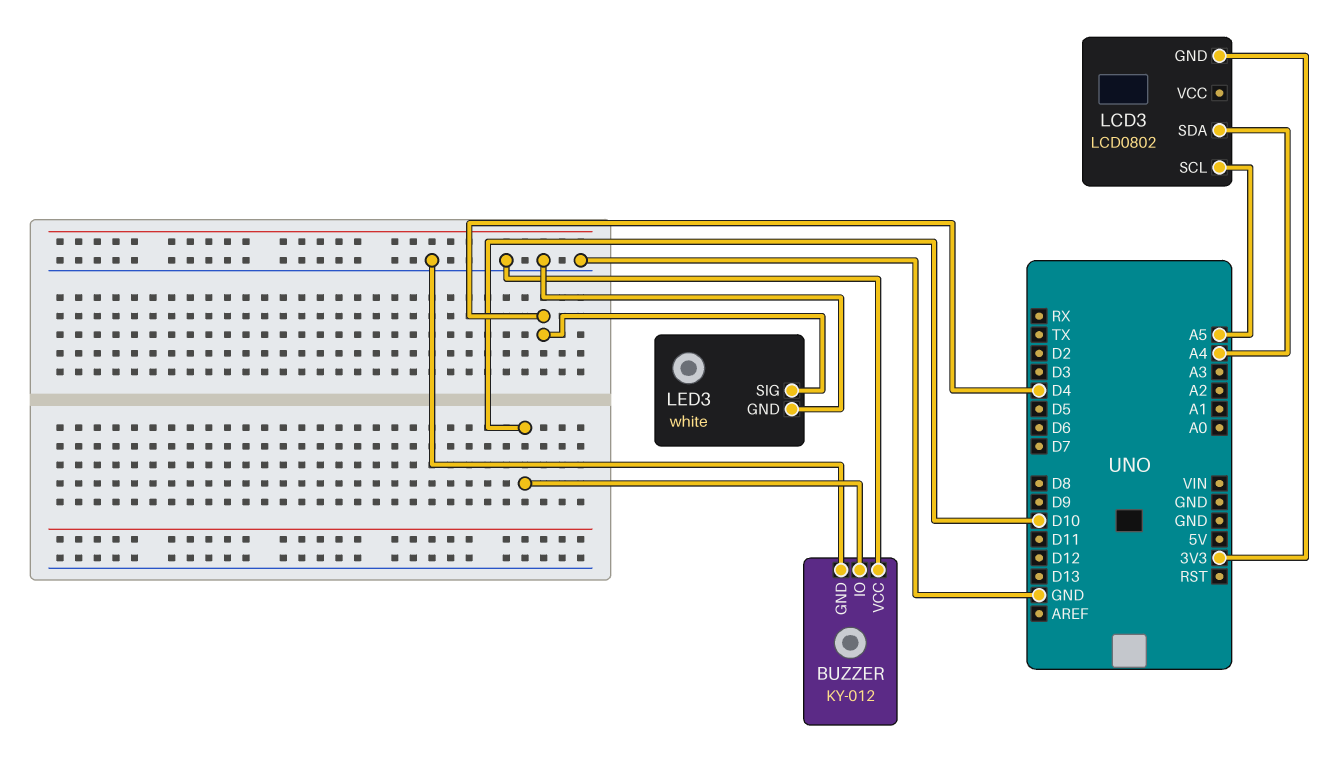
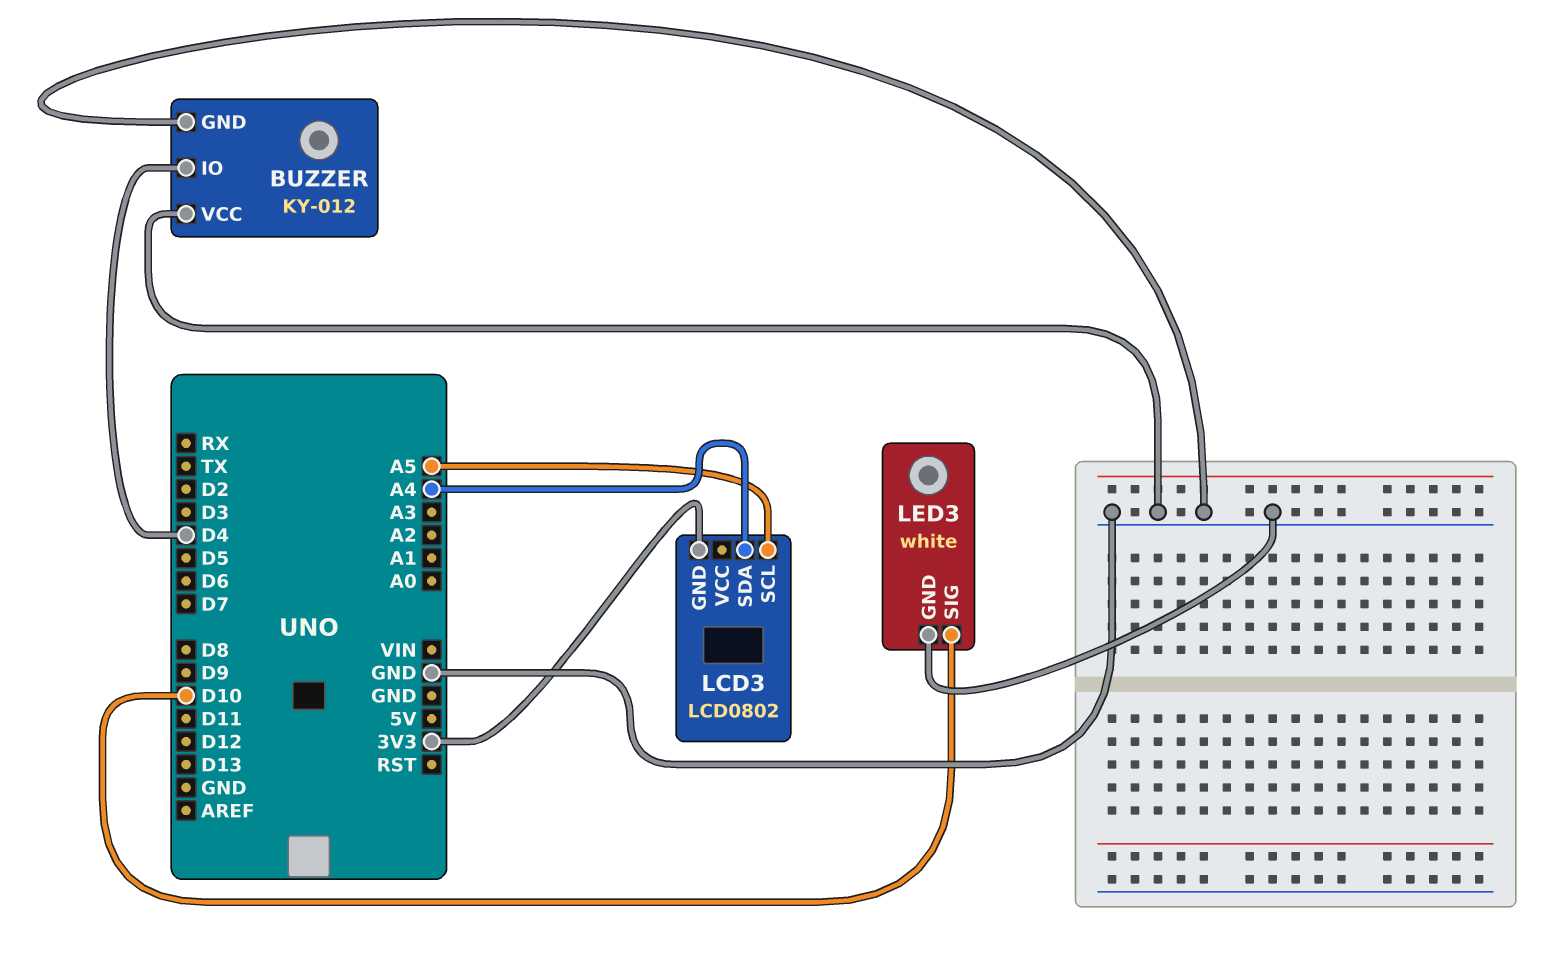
BUZZER pin IO: D10 -> D4
LED3 pin SIG: D4 -> D10

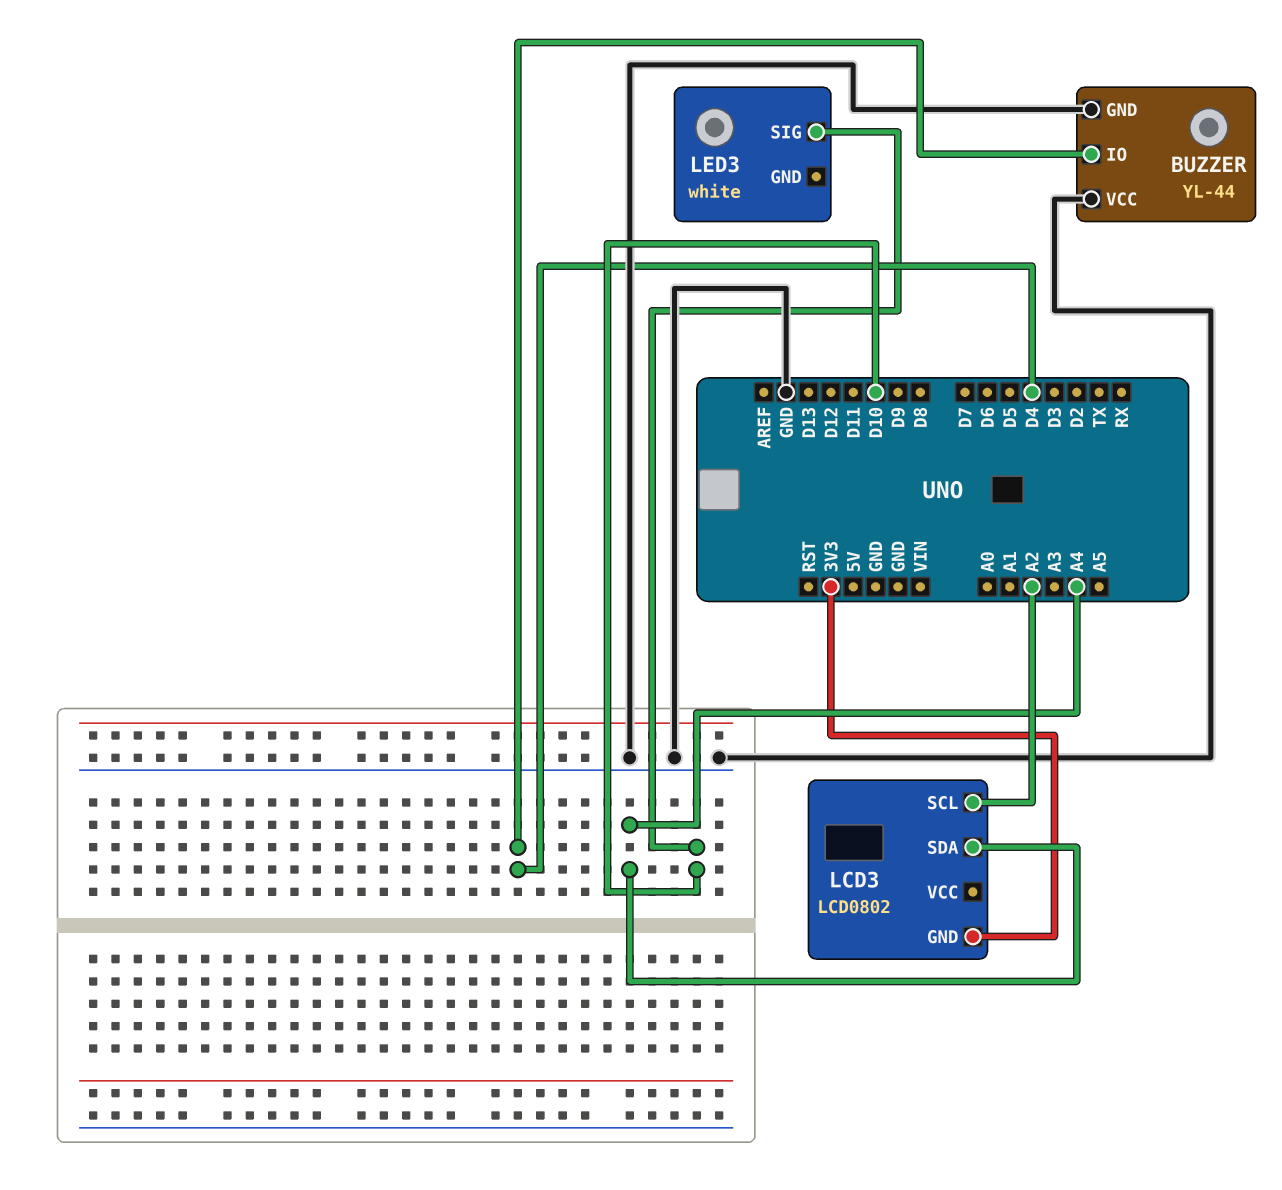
BUZZER: KY-012 -> YL-44
LCD3 pin SCL: A5 -> A2
LED3 pin GND: GND -> none

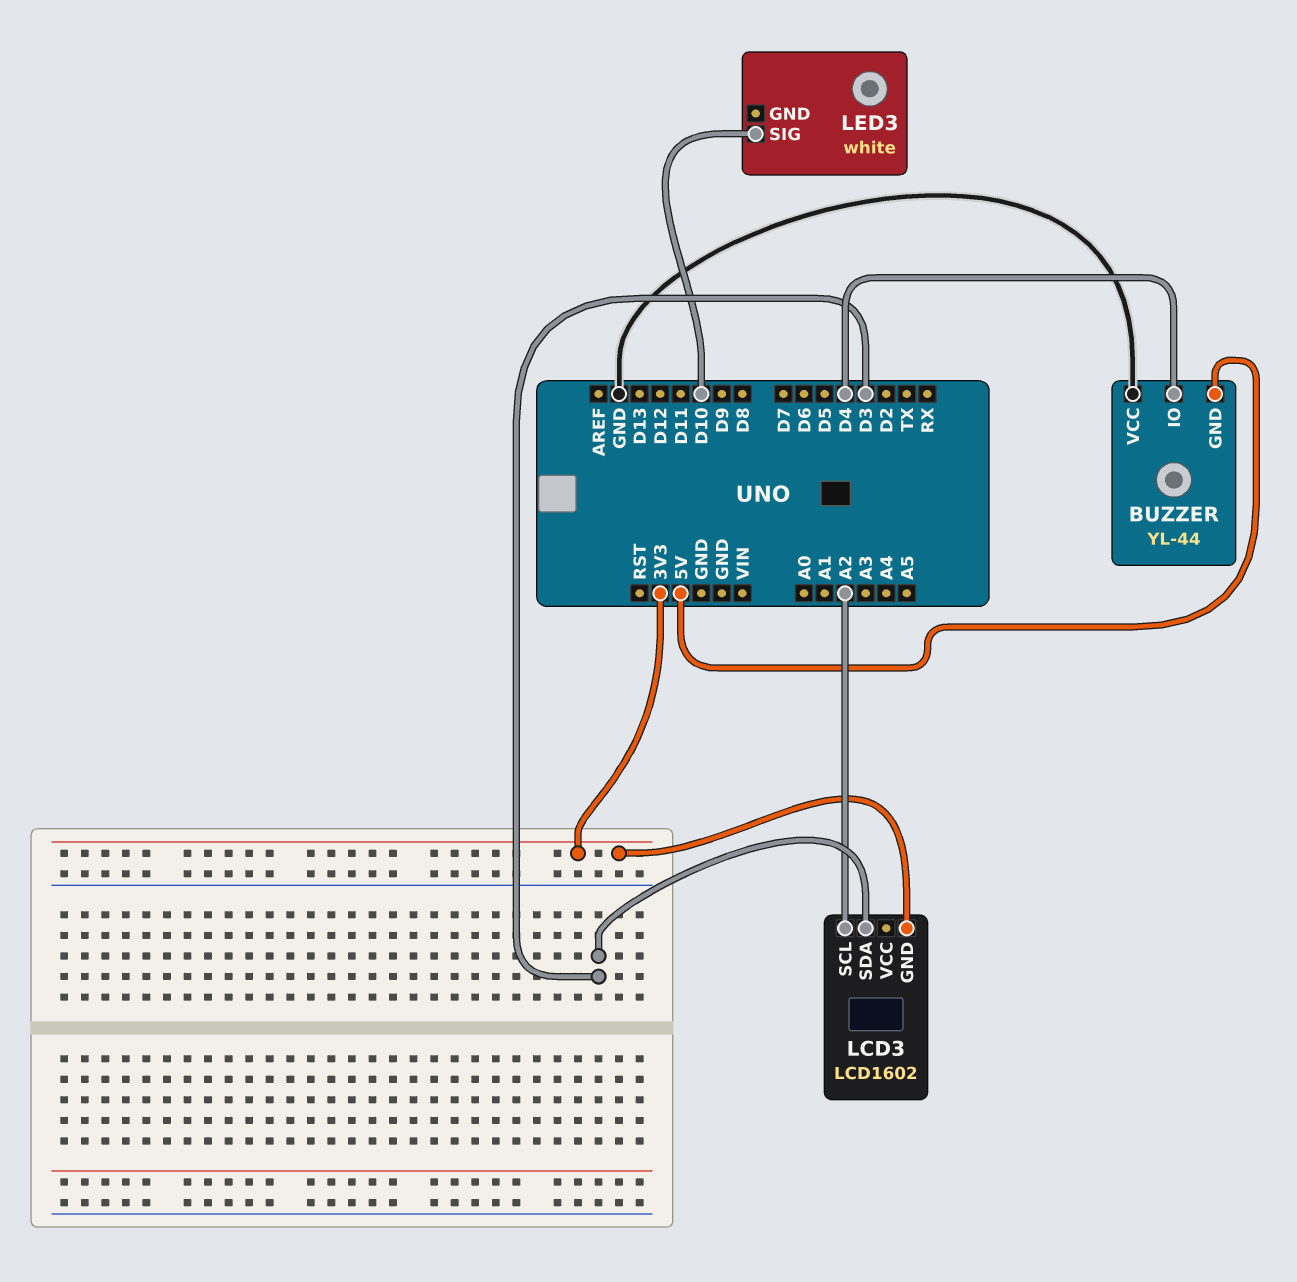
BUZZER pin GND: GND -> 5V
LCD3: LCD0802 -> LCD1602
LCD3 pin SDA: A4 -> D3

